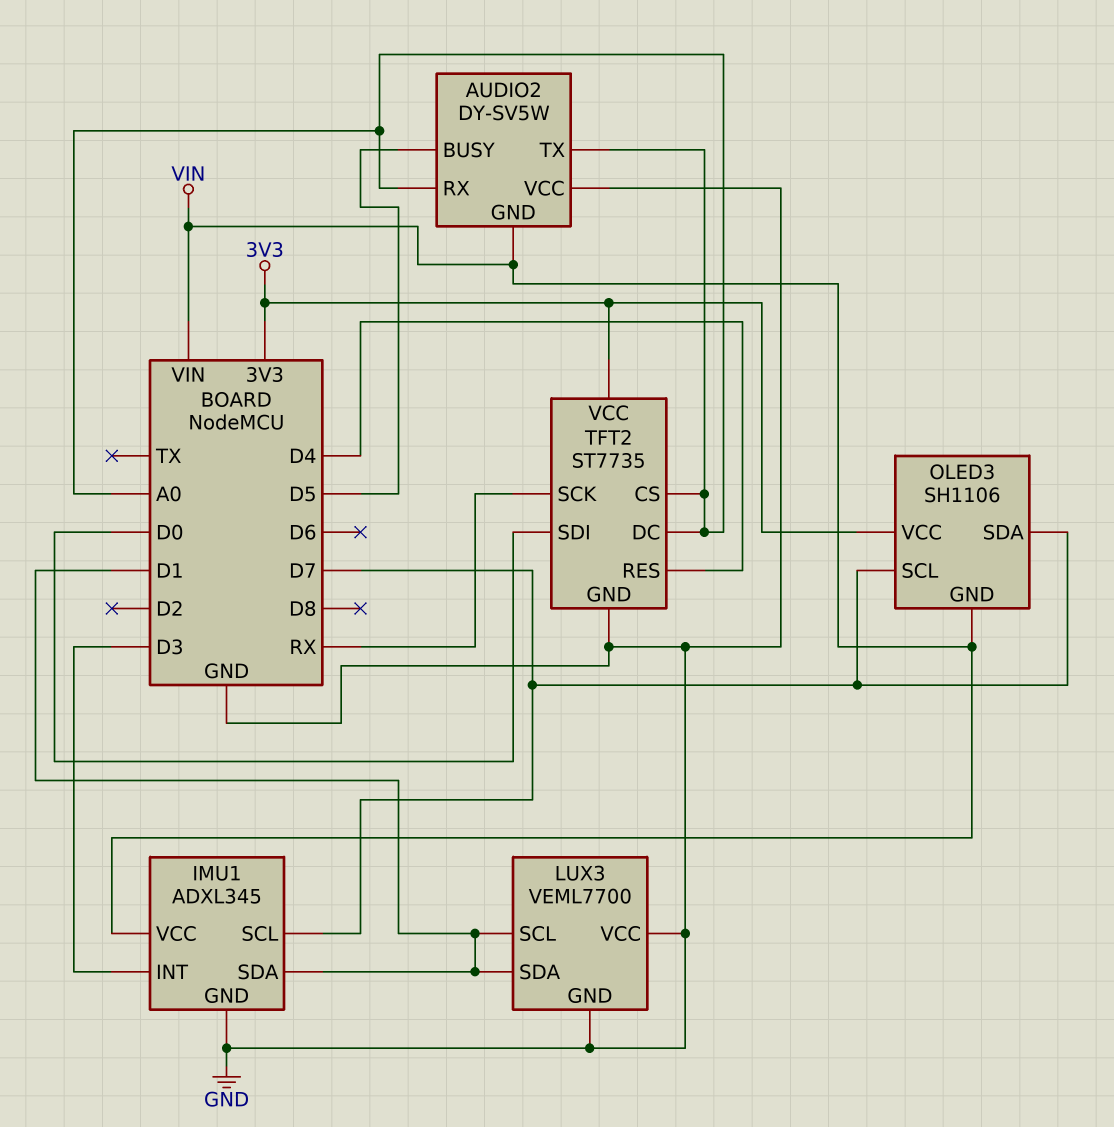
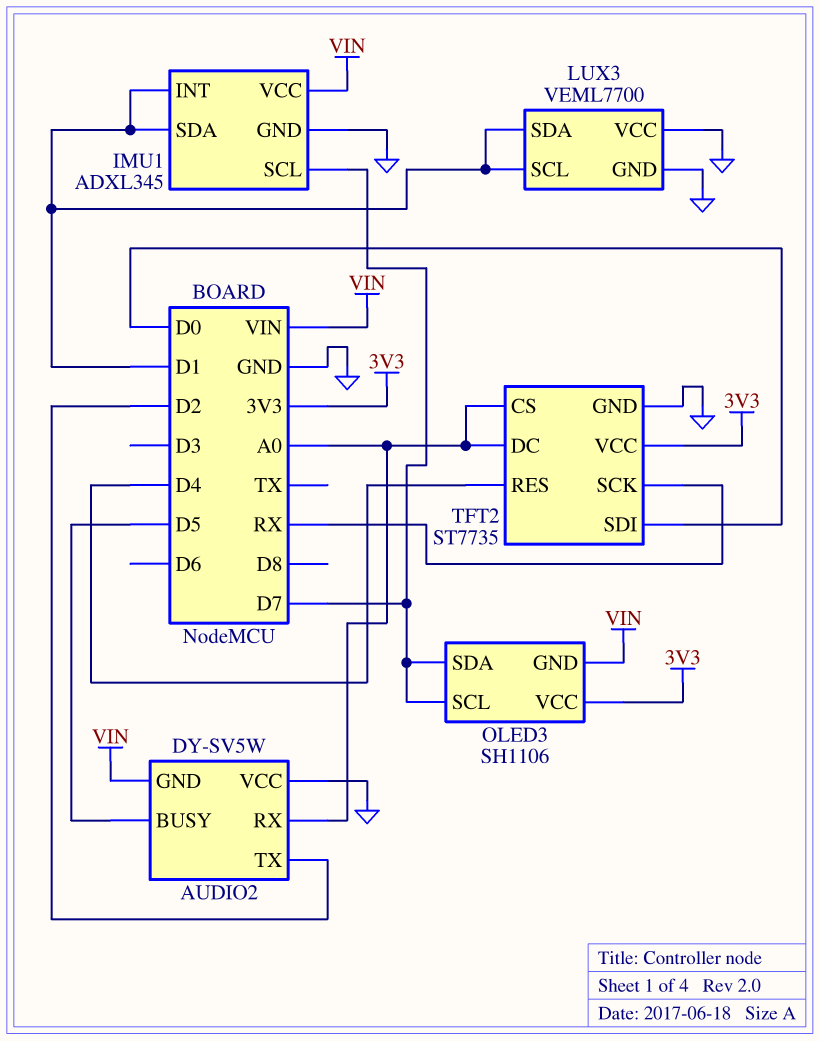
AUDIO2 pin TX: A0 -> D2
IMU1 pin INT: D3 -> D1

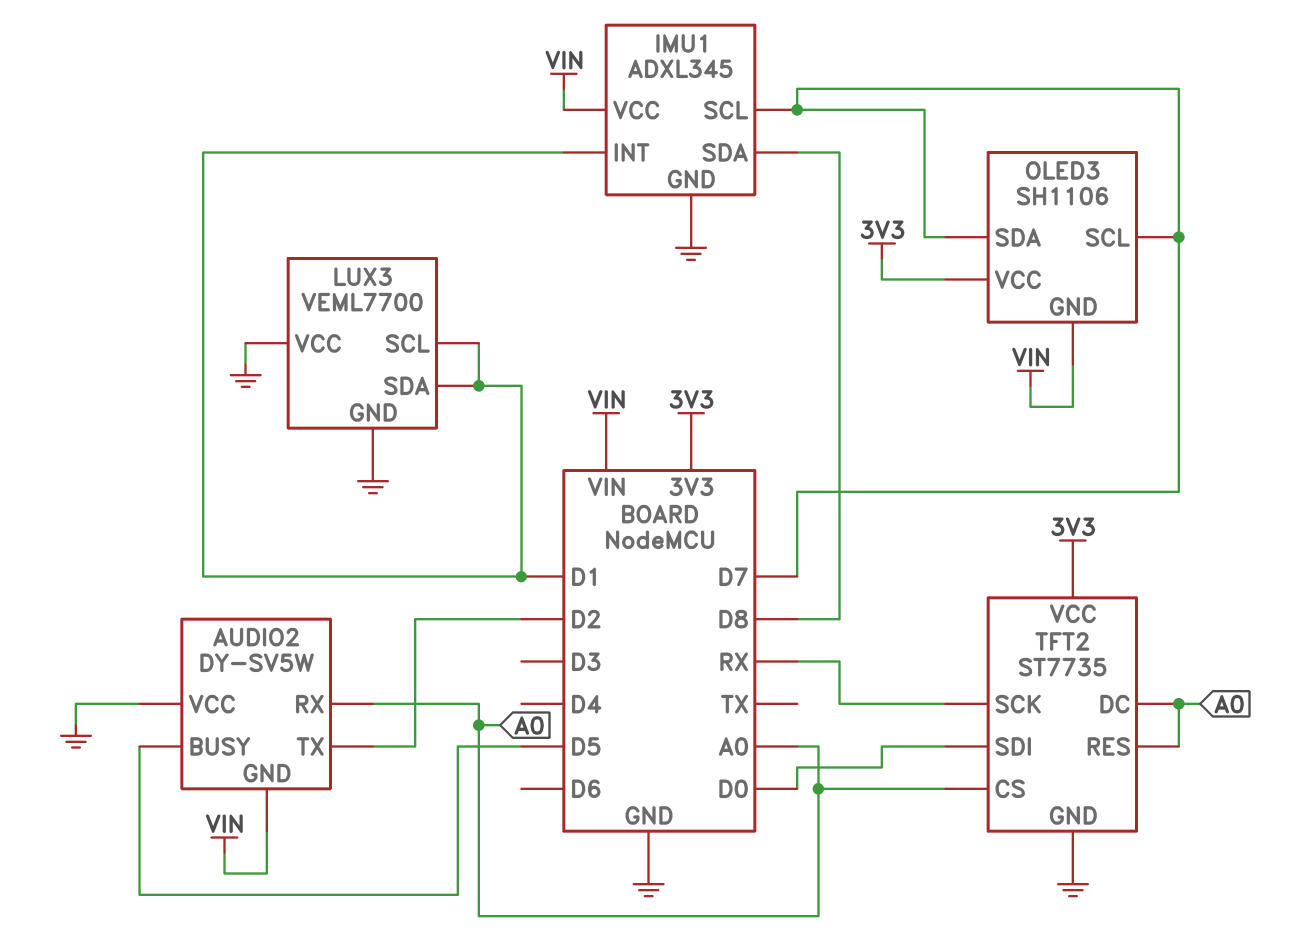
IMU1 pin SDA: D1 -> D8
TFT2 pin RES: D4 -> A0

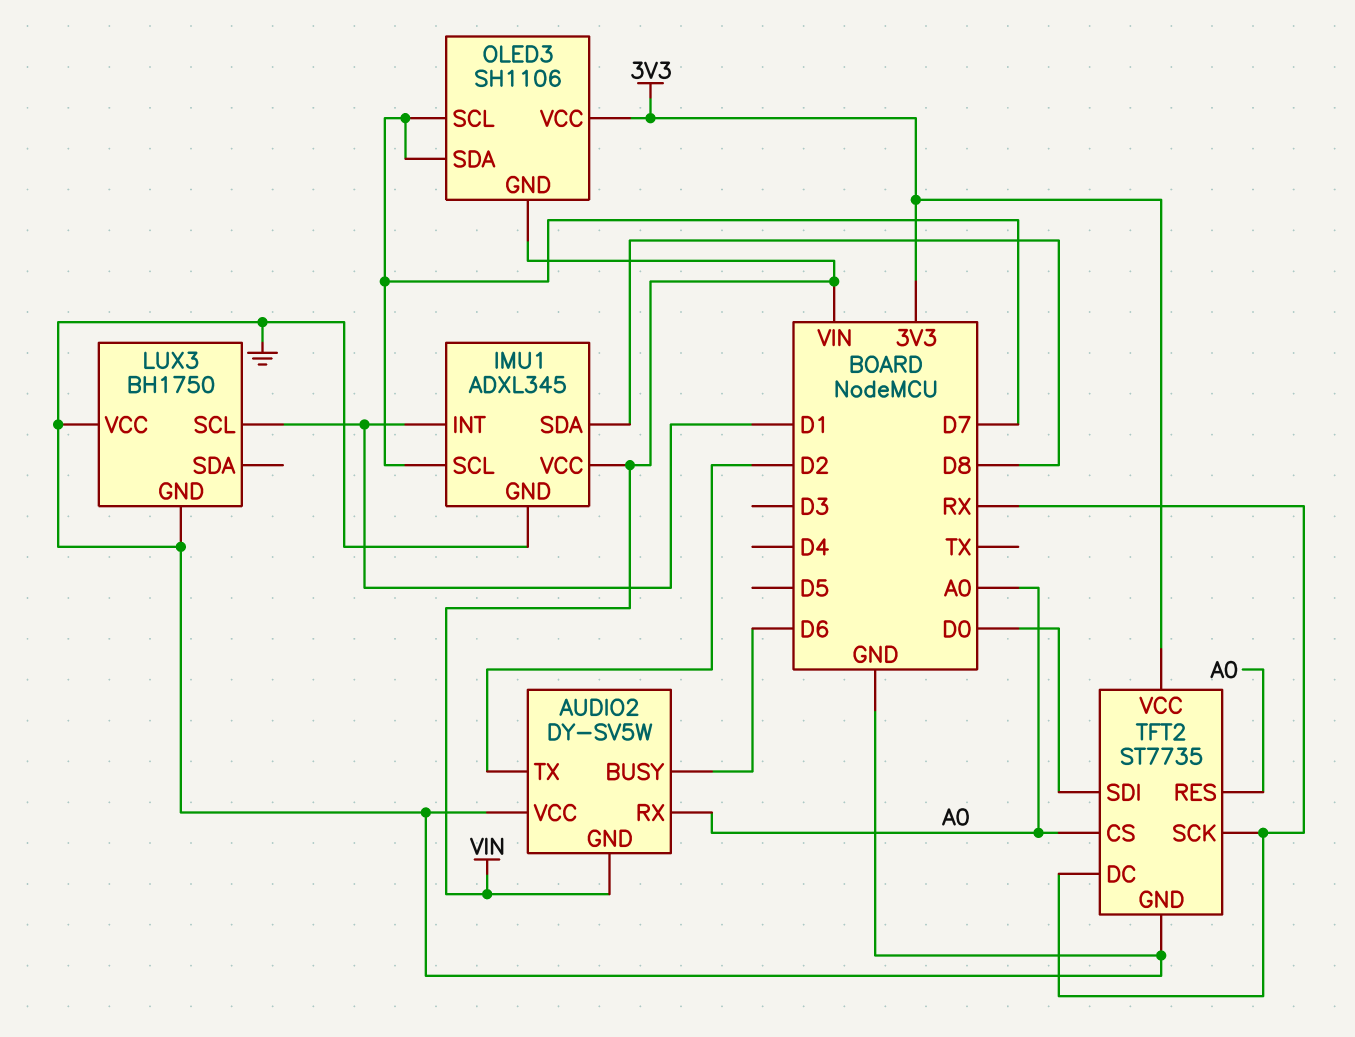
AUDIO2 pin BUSY: D5 -> D6
LUX3: VEML7700 -> BH1750
LUX3 pin SDA: D1 -> none
TFT2 pin DC: A0 -> RX

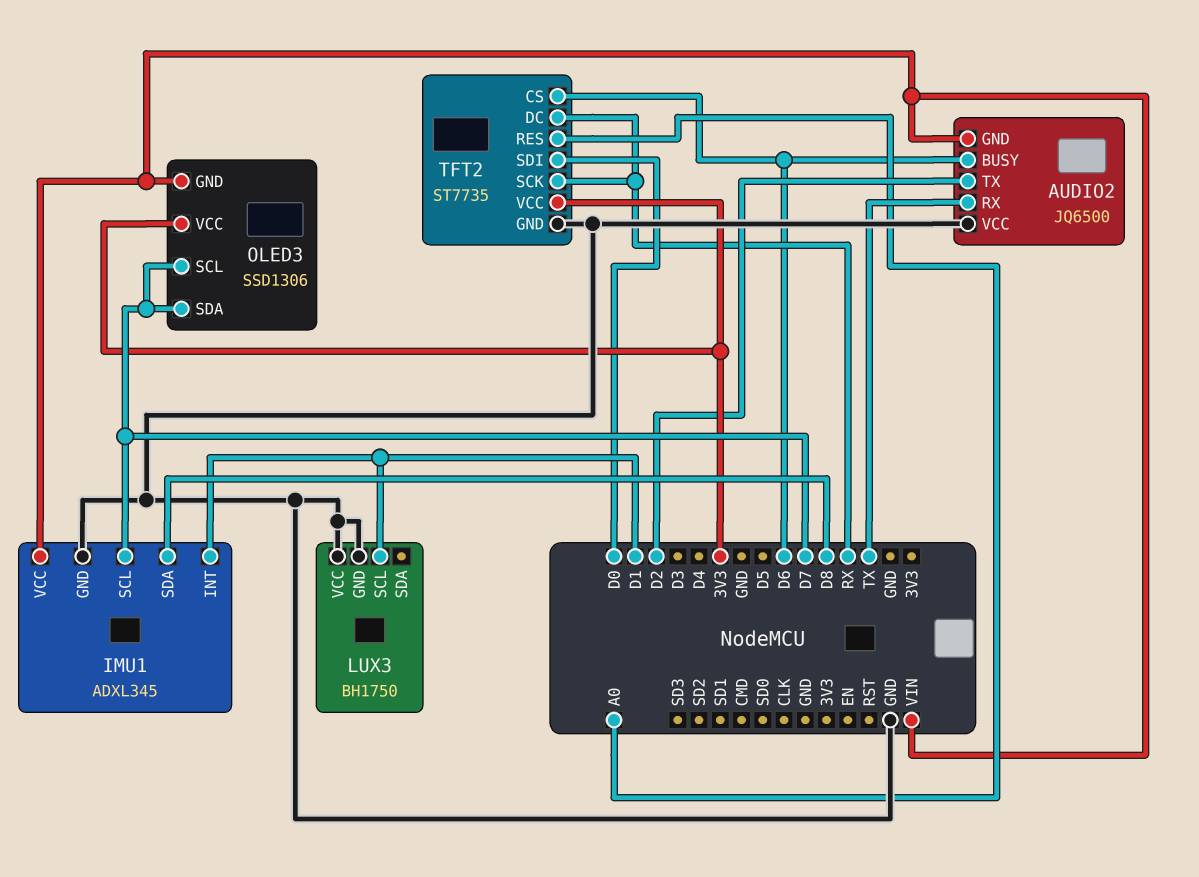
AUDIO2: DY-SV5W -> JQ6500
AUDIO2 pin RX: A0 -> TX
OLED3: SH1106 -> SSD1306
TFT2 pin CS: A0 -> D6

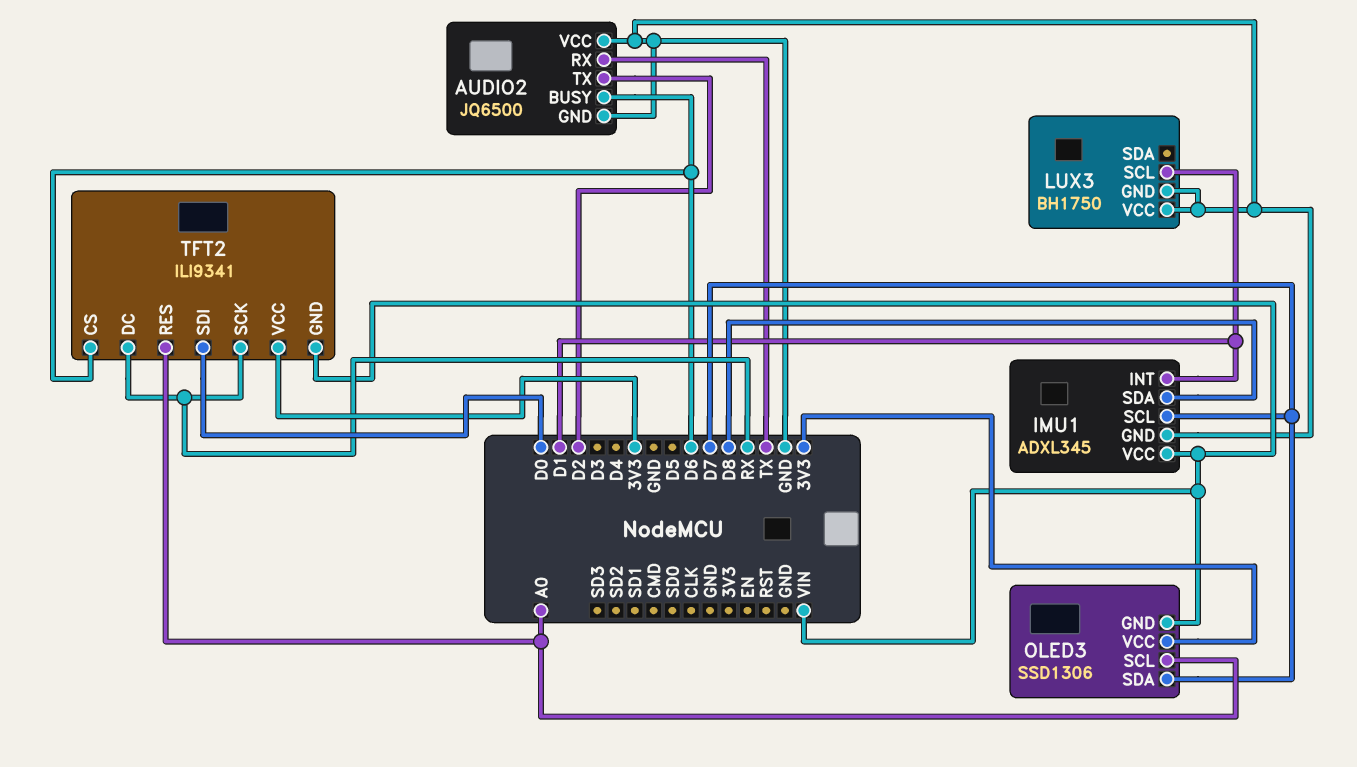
AUDIO2 pin GND: VIN -> GND
OLED3 pin SCL: D7 -> A0
TFT2: ST7735 -> ILI9341
TFT2 pin GND: GND -> VIN

